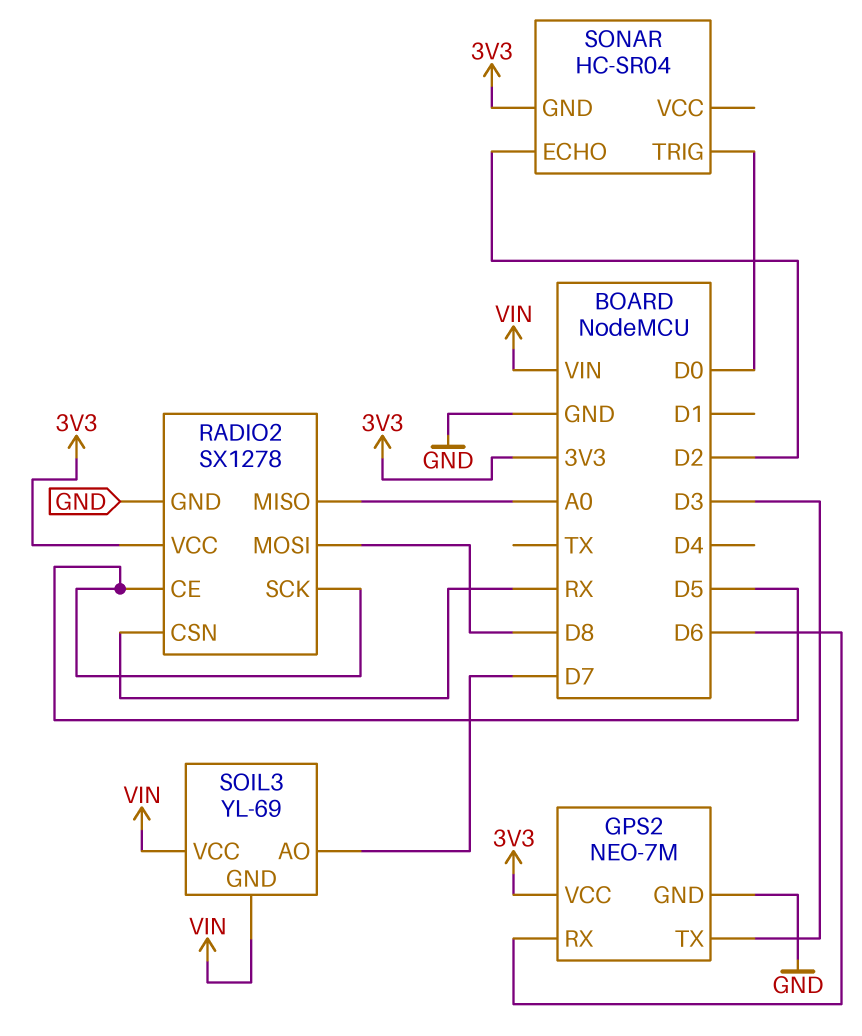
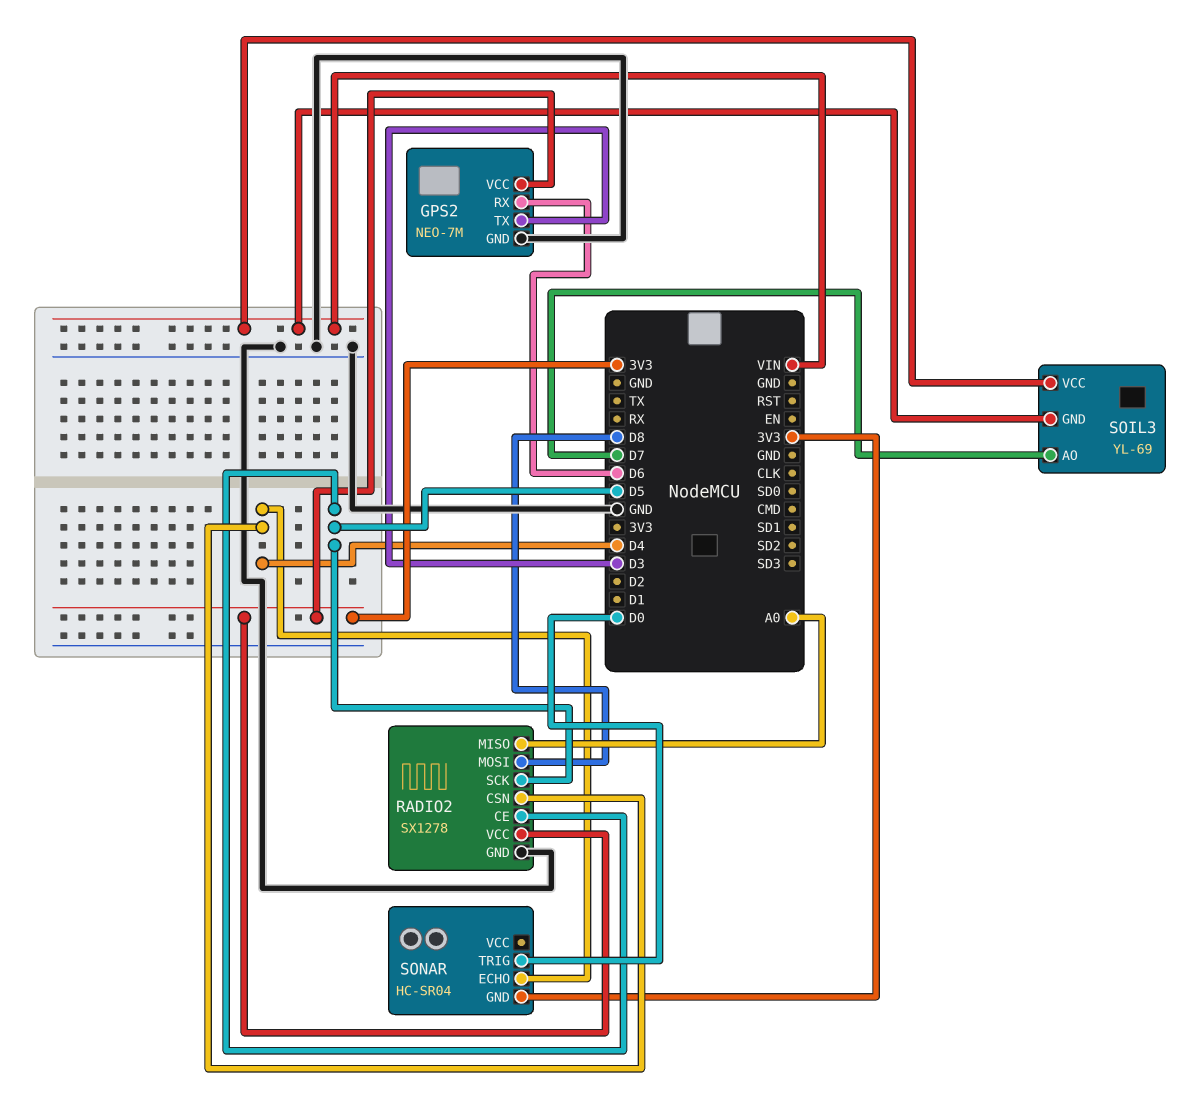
RADIO2 pin CSN: RX -> D4
SONAR pin ECHO: D2 -> D4

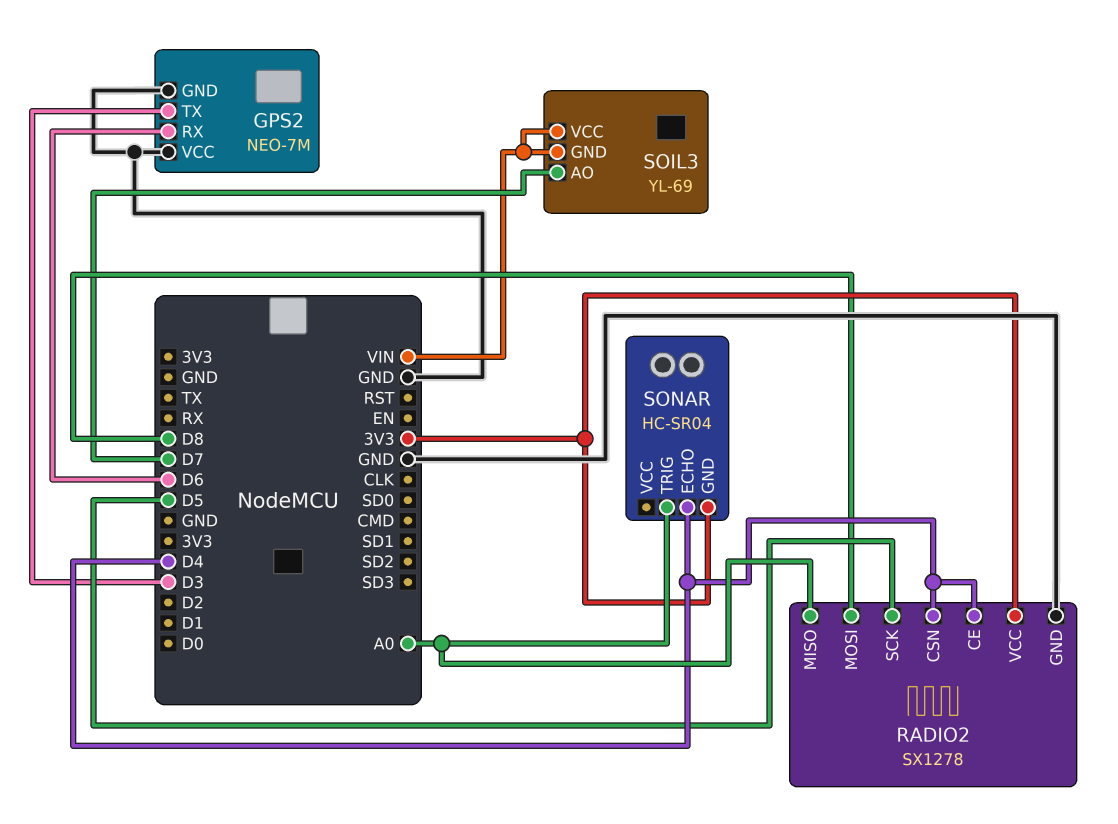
GPS2 pin VCC: 3V3 -> GND
RADIO2 pin CE: D5 -> D4
SONAR pin TRIG: D0 -> A0

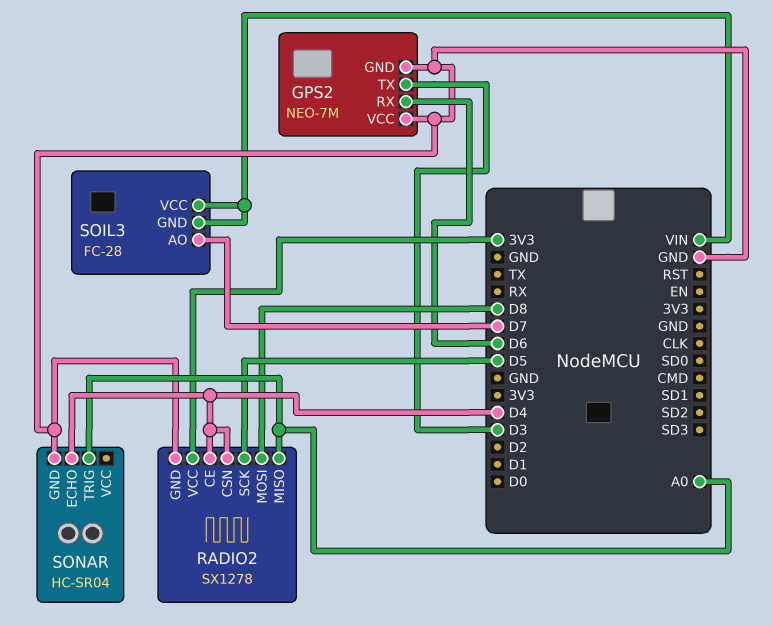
SOIL3: YL-69 -> FC-28
SONAR pin GND: 3V3 -> GND

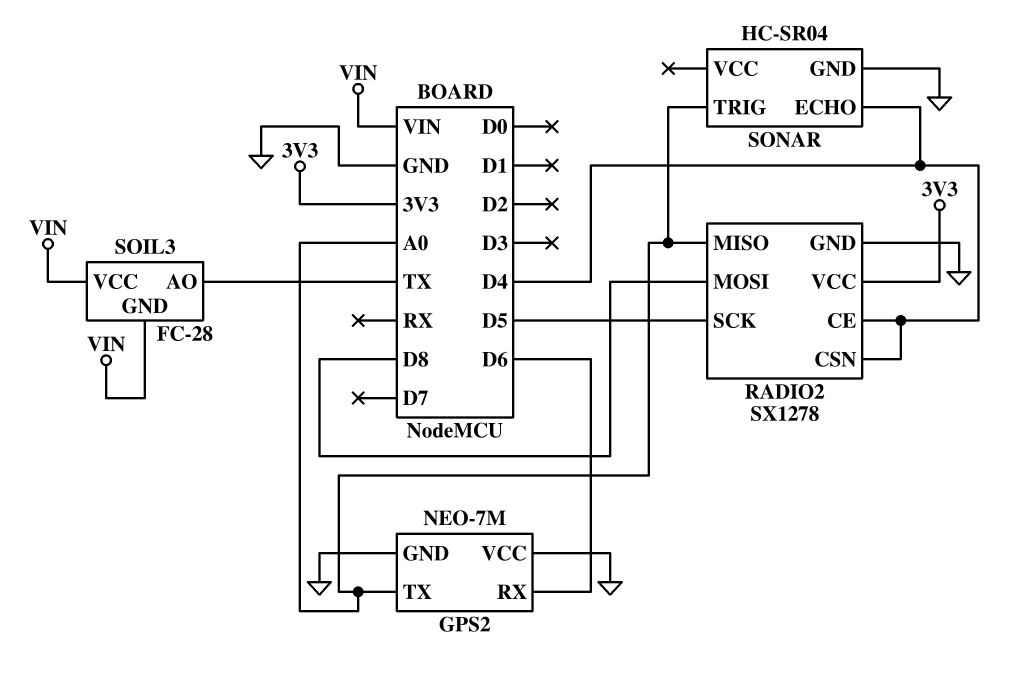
GPS2 pin TX: D3 -> A0
SOIL3 pin AO: D7 -> TX

